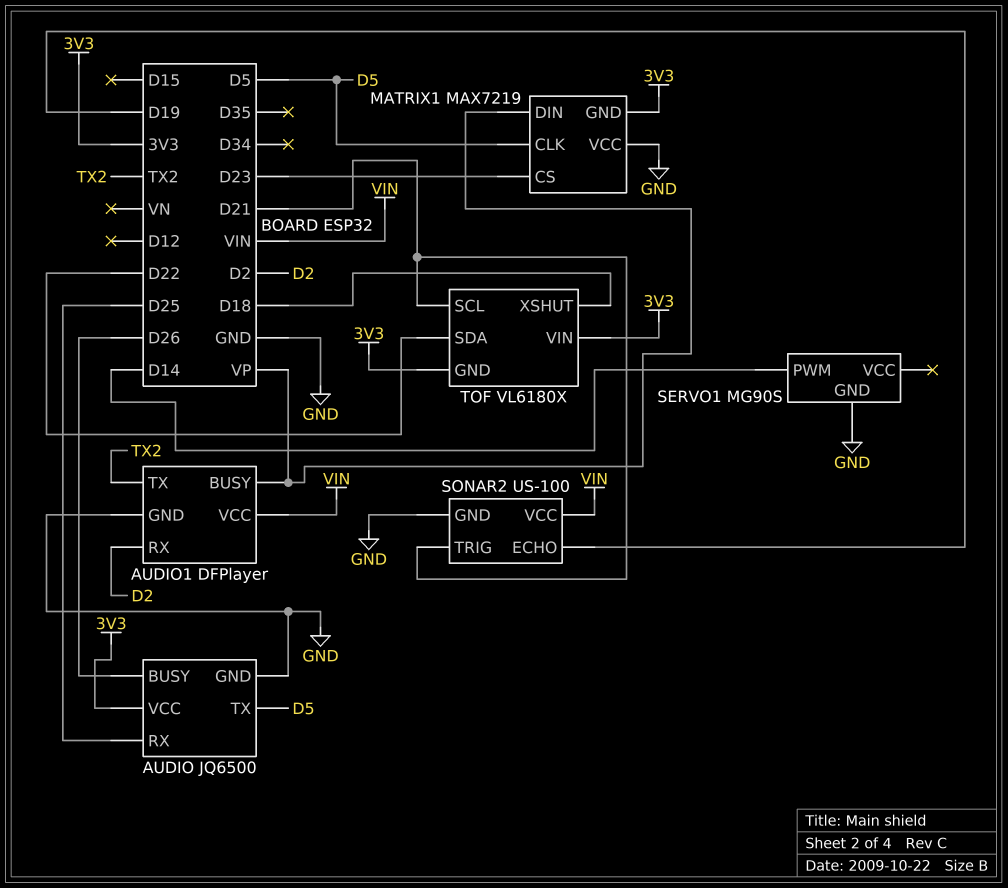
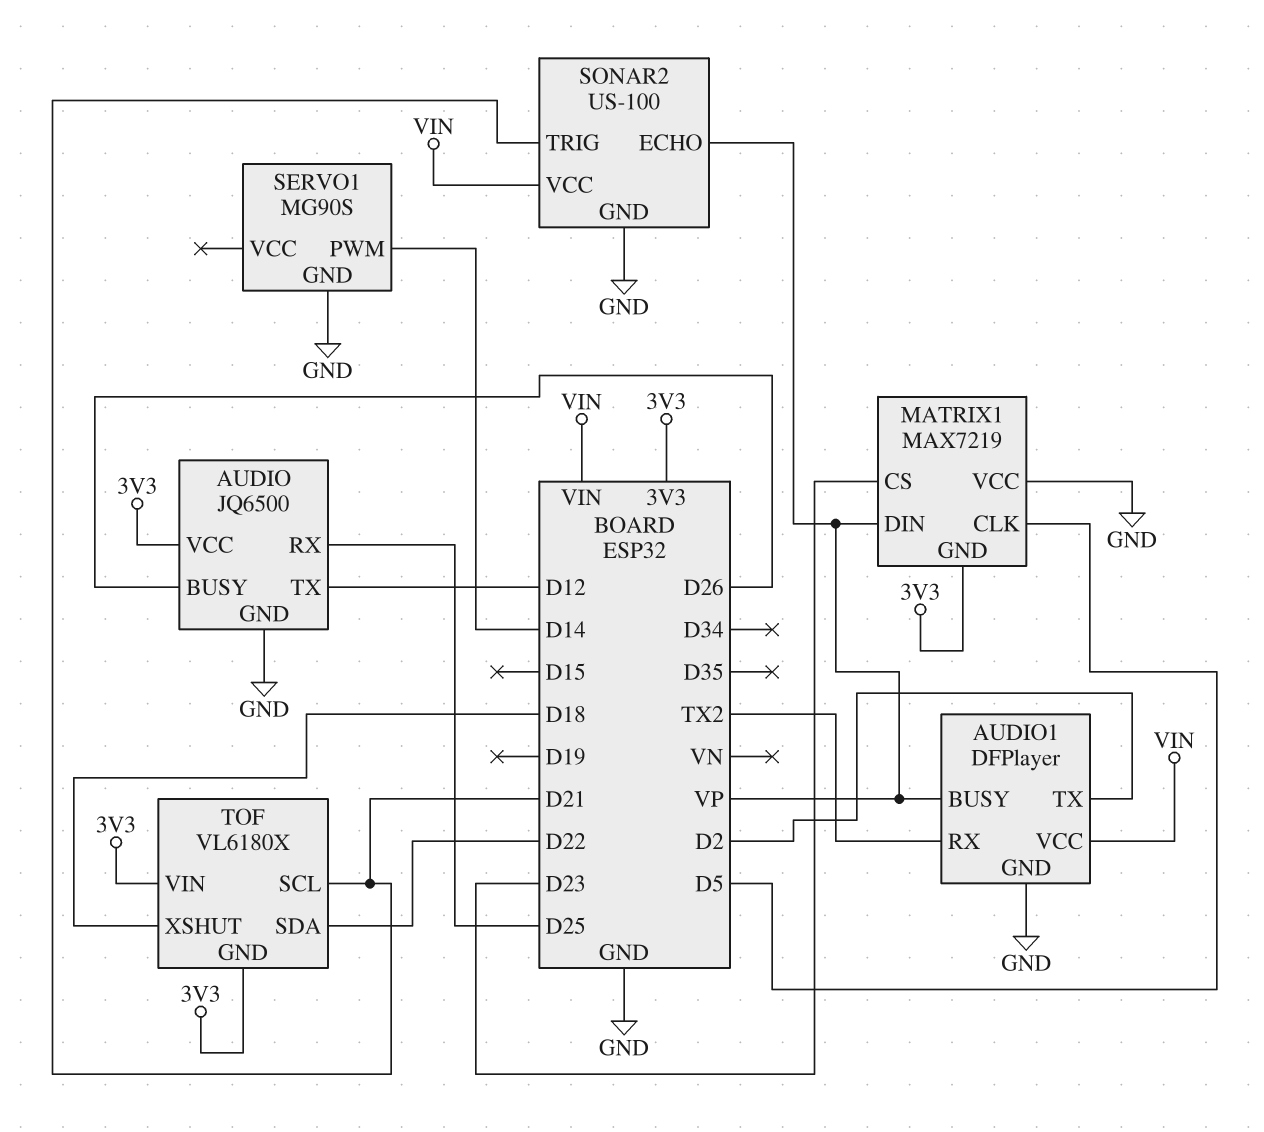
AUDIO pin TX: D5 -> D12
AUDIO1 pin RX: D2 -> TX2
AUDIO1 pin TX: TX2 -> D2
SONAR2 pin ECHO: D19 -> VP

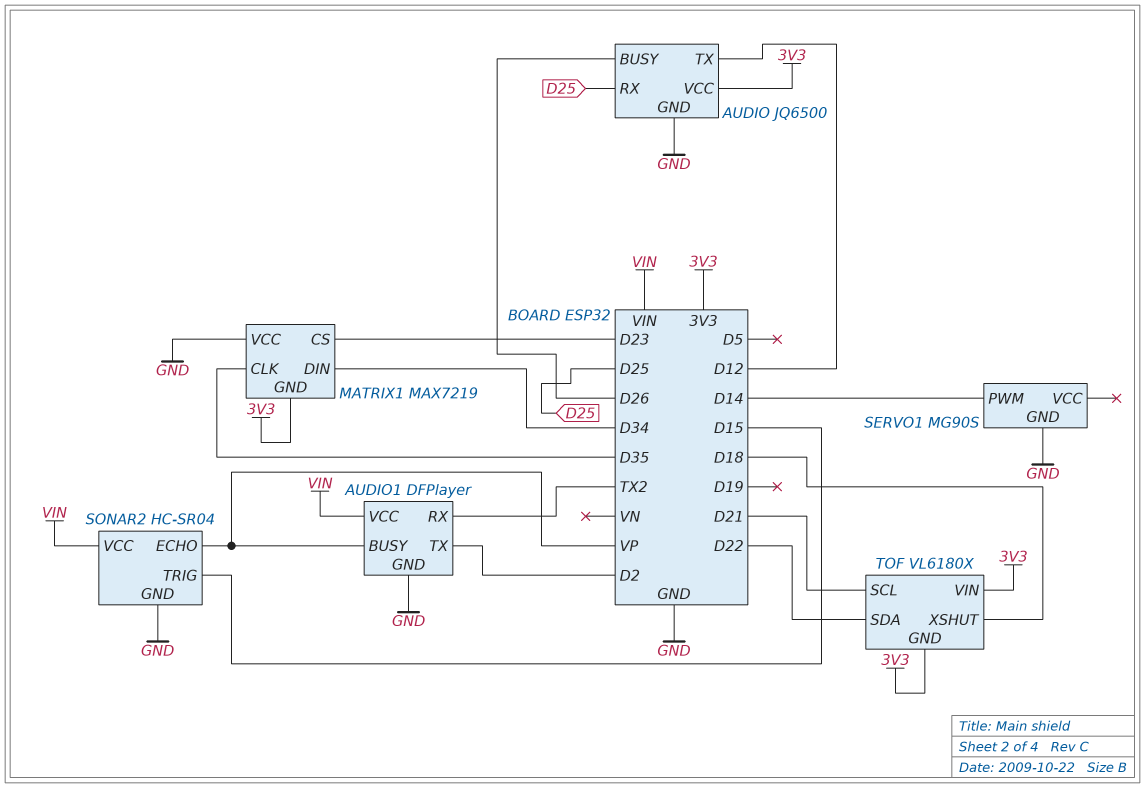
MATRIX1 pin CLK: D5 -> D35
MATRIX1 pin DIN: VP -> D34
SONAR2: US-100 -> HC-SR04
SONAR2 pin TRIG: D21 -> D15

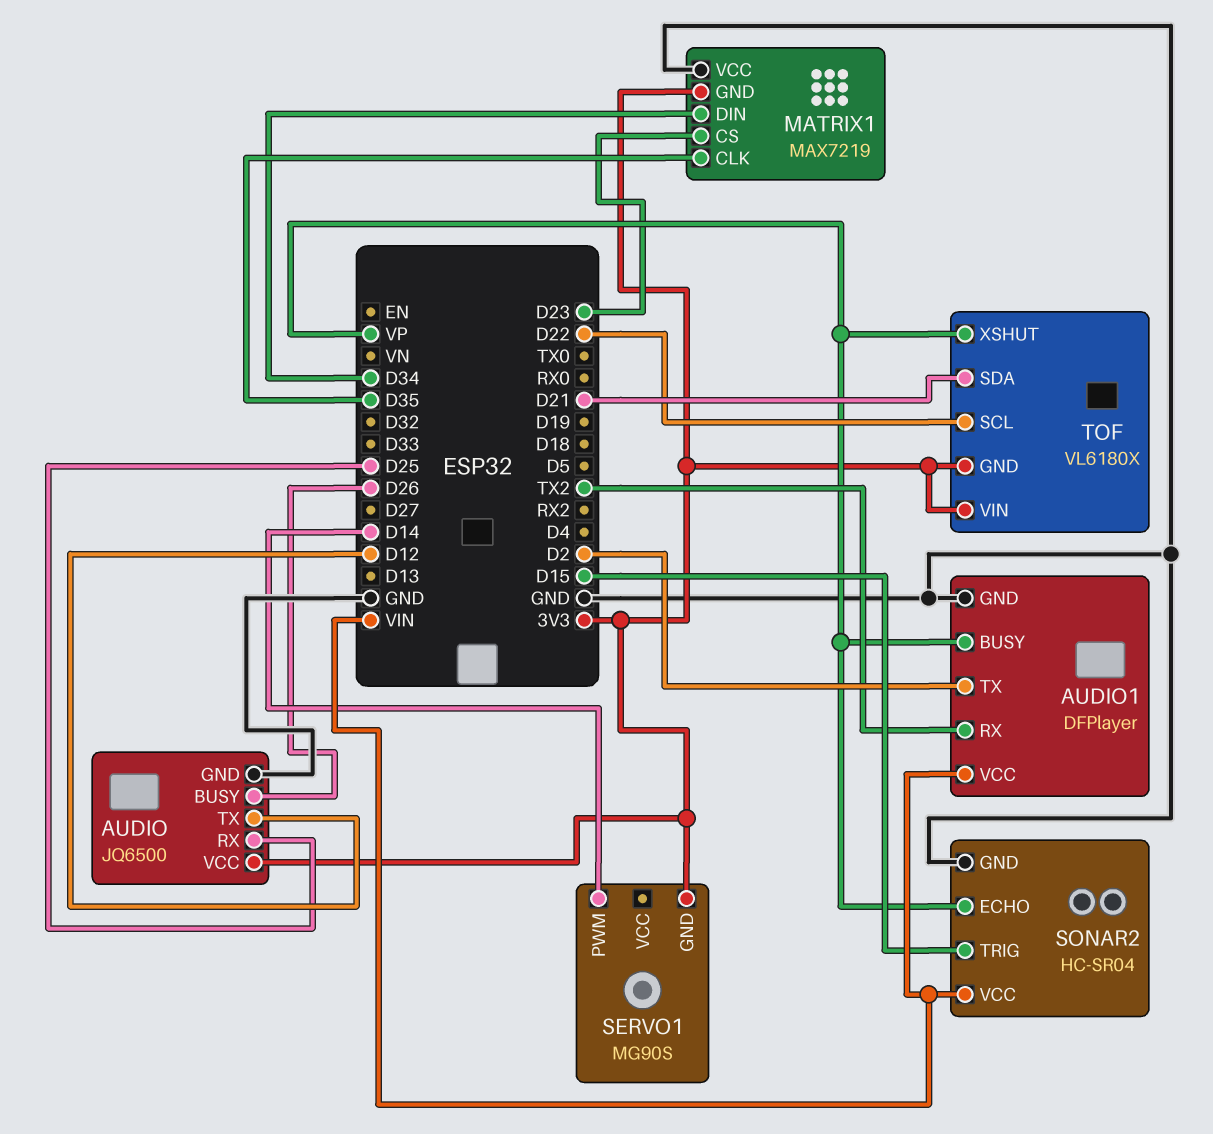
SERVO1 pin GND: GND -> 3V3
TOF pin SCL: D21 -> D22
TOF pin SDA: D22 -> D21
TOF pin XSHUT: D18 -> VP

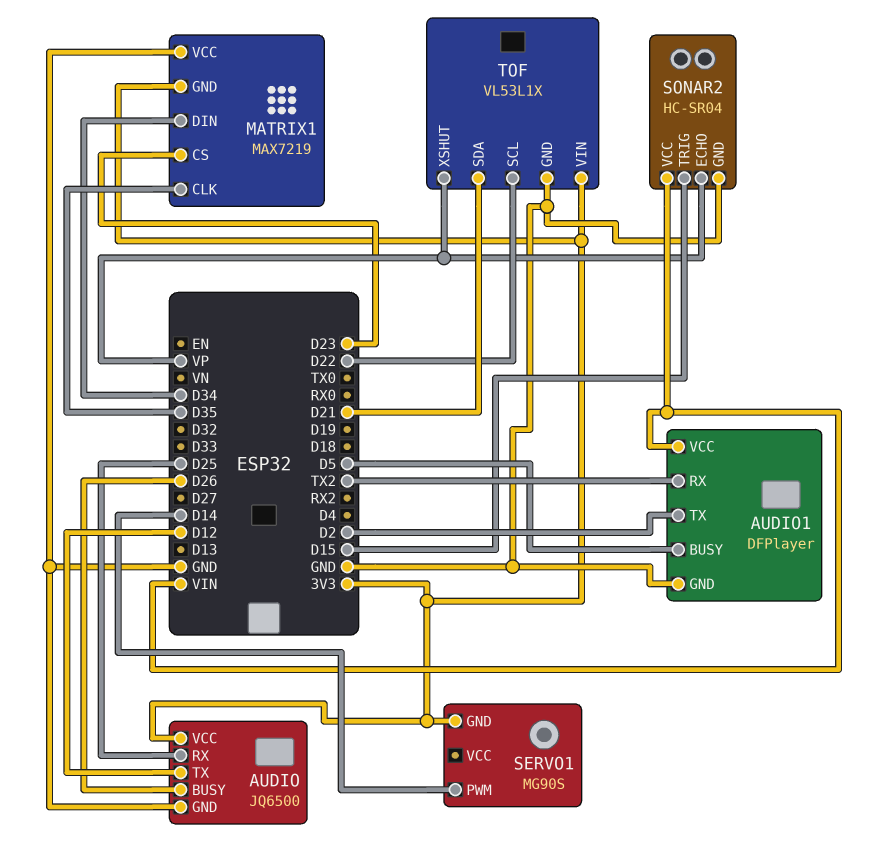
AUDIO1 pin BUSY: VP -> D5
TOF: VL6180X -> VL53L1X
TOF pin GND: 3V3 -> GND

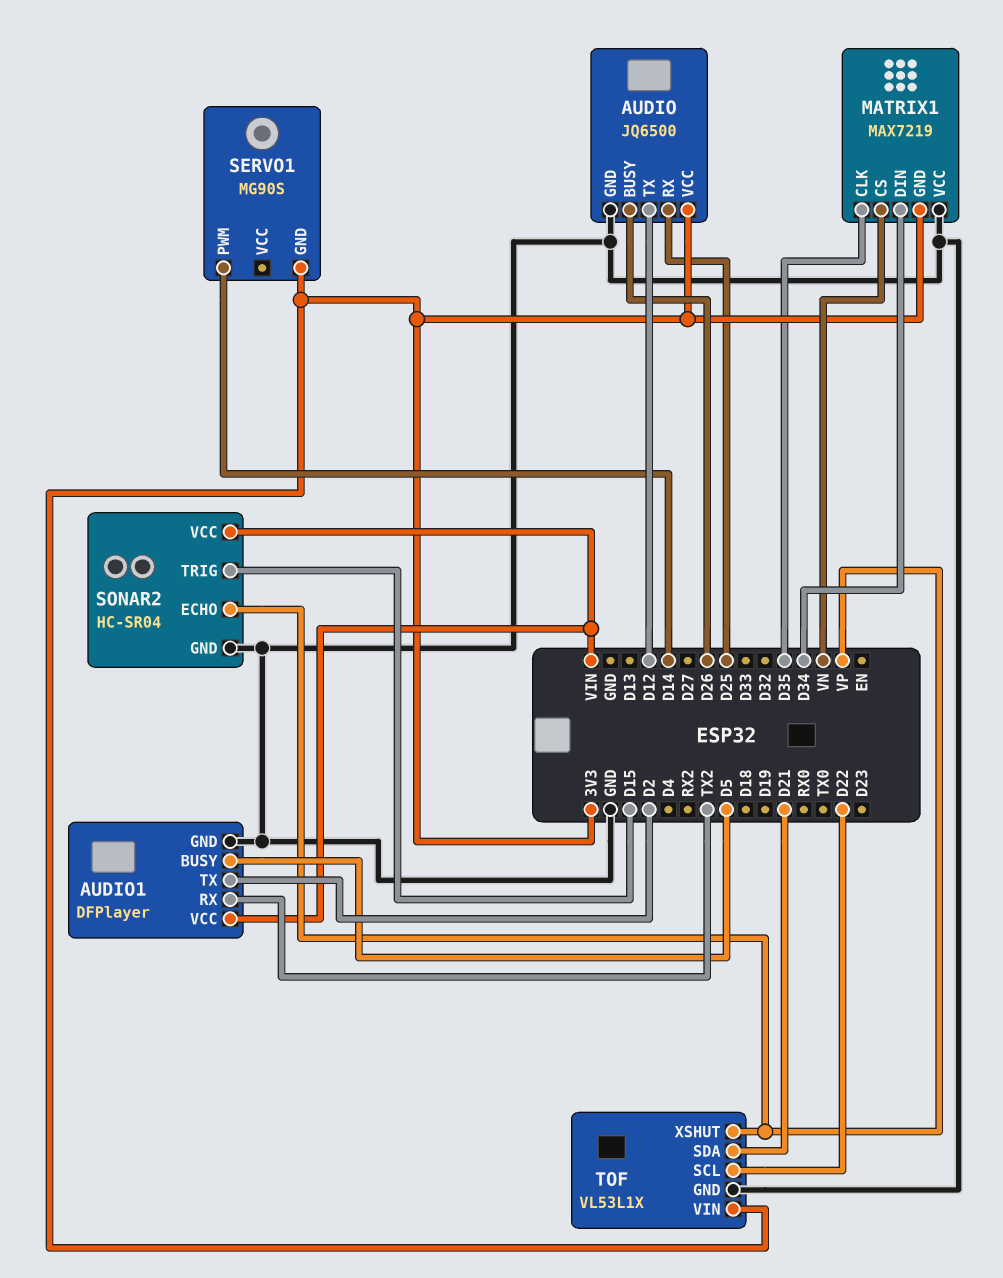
MATRIX1 pin CS: D23 -> VN

